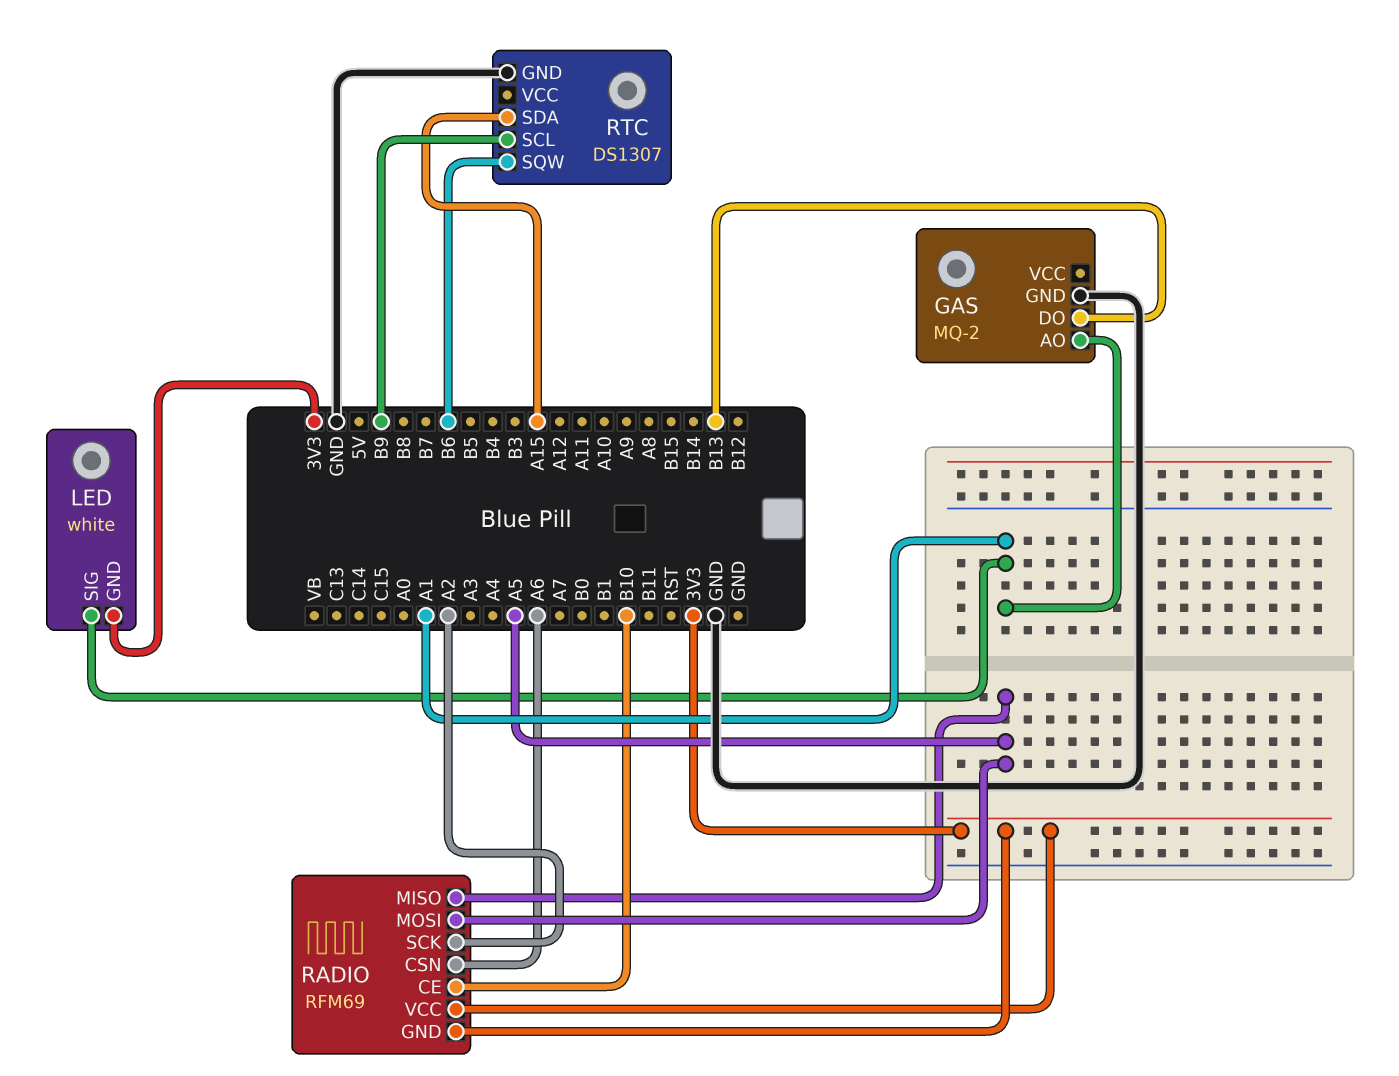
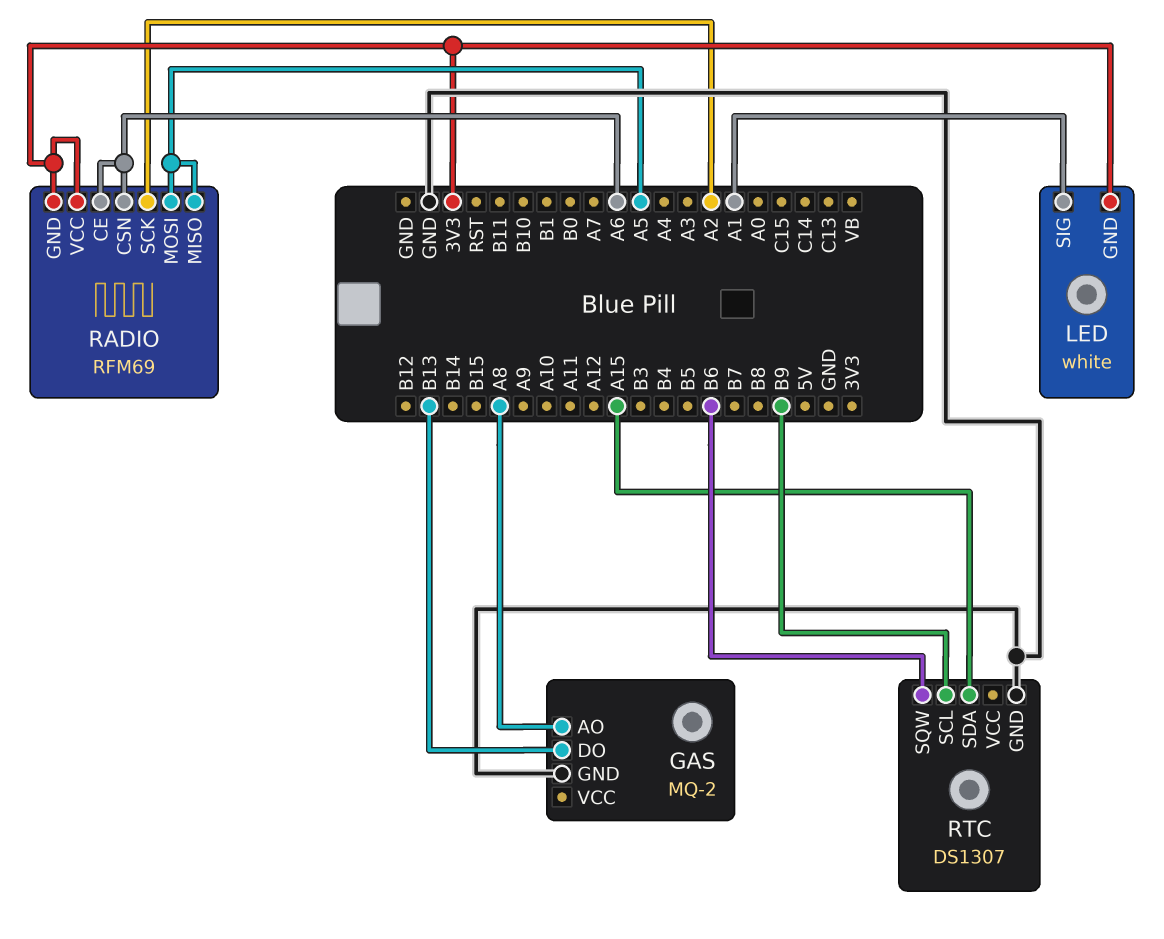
GAS pin AO: A1 -> A8
RADIO pin CE: B10 -> A6

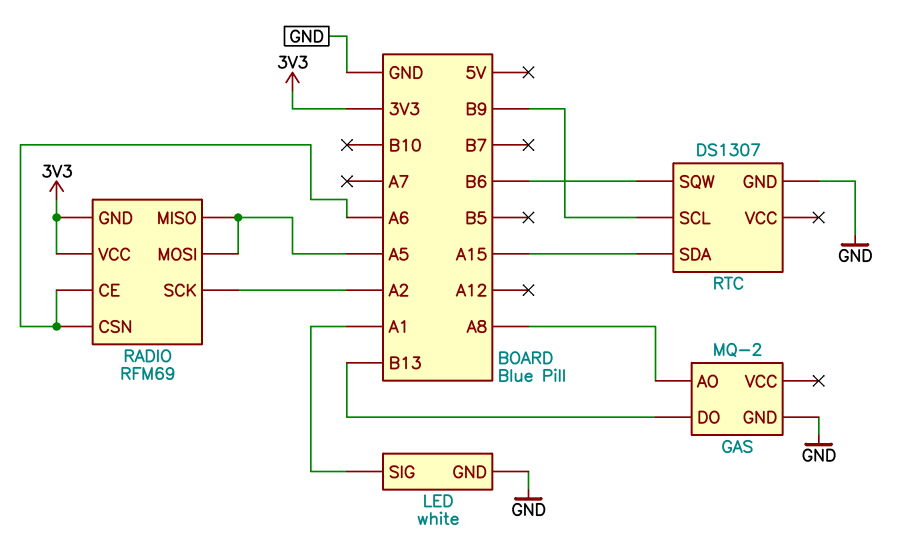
LED pin GND: 3V3 -> GND

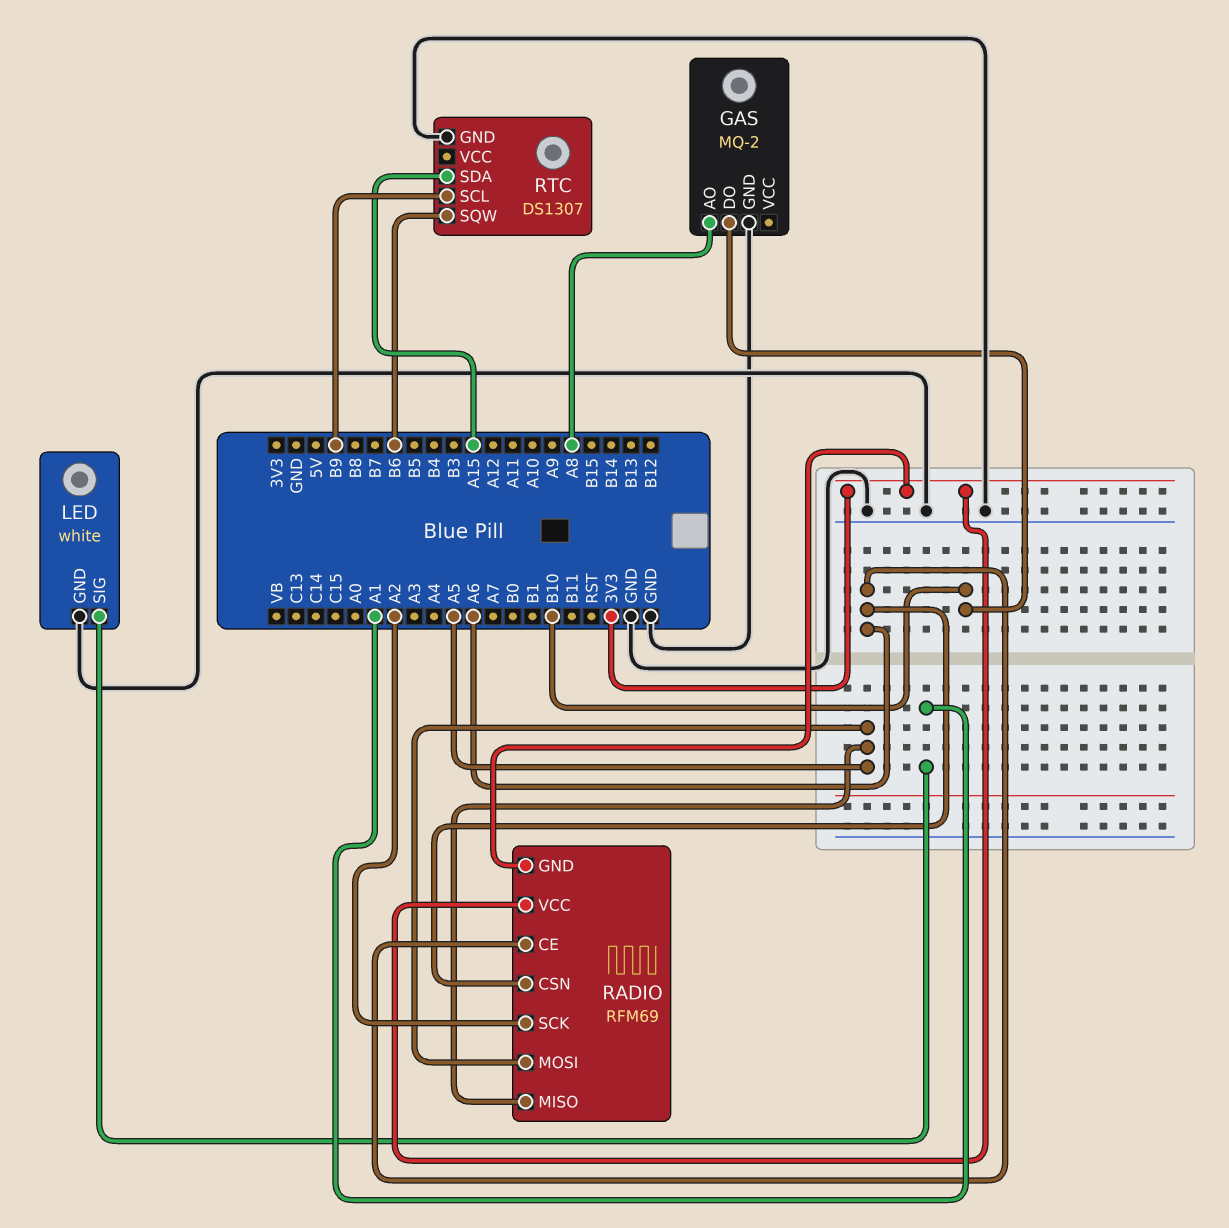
GAS pin DO: B13 -> B10

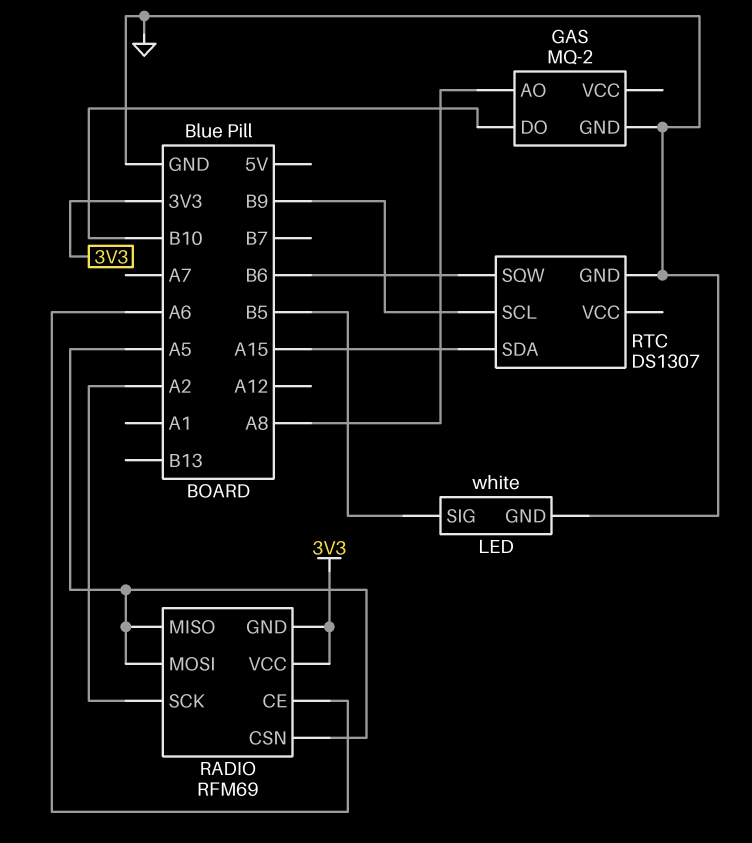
LED pin SIG: A1 -> B5
RADIO pin CSN: A6 -> A5

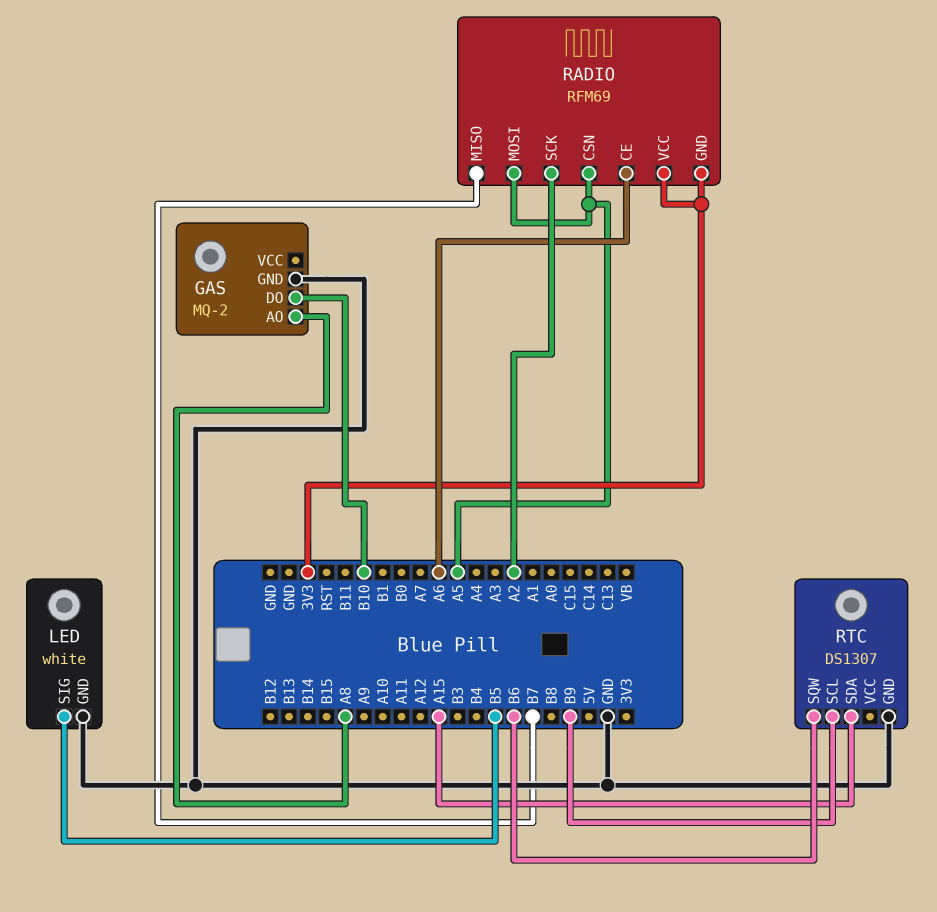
RADIO pin MISO: A5 -> B7

